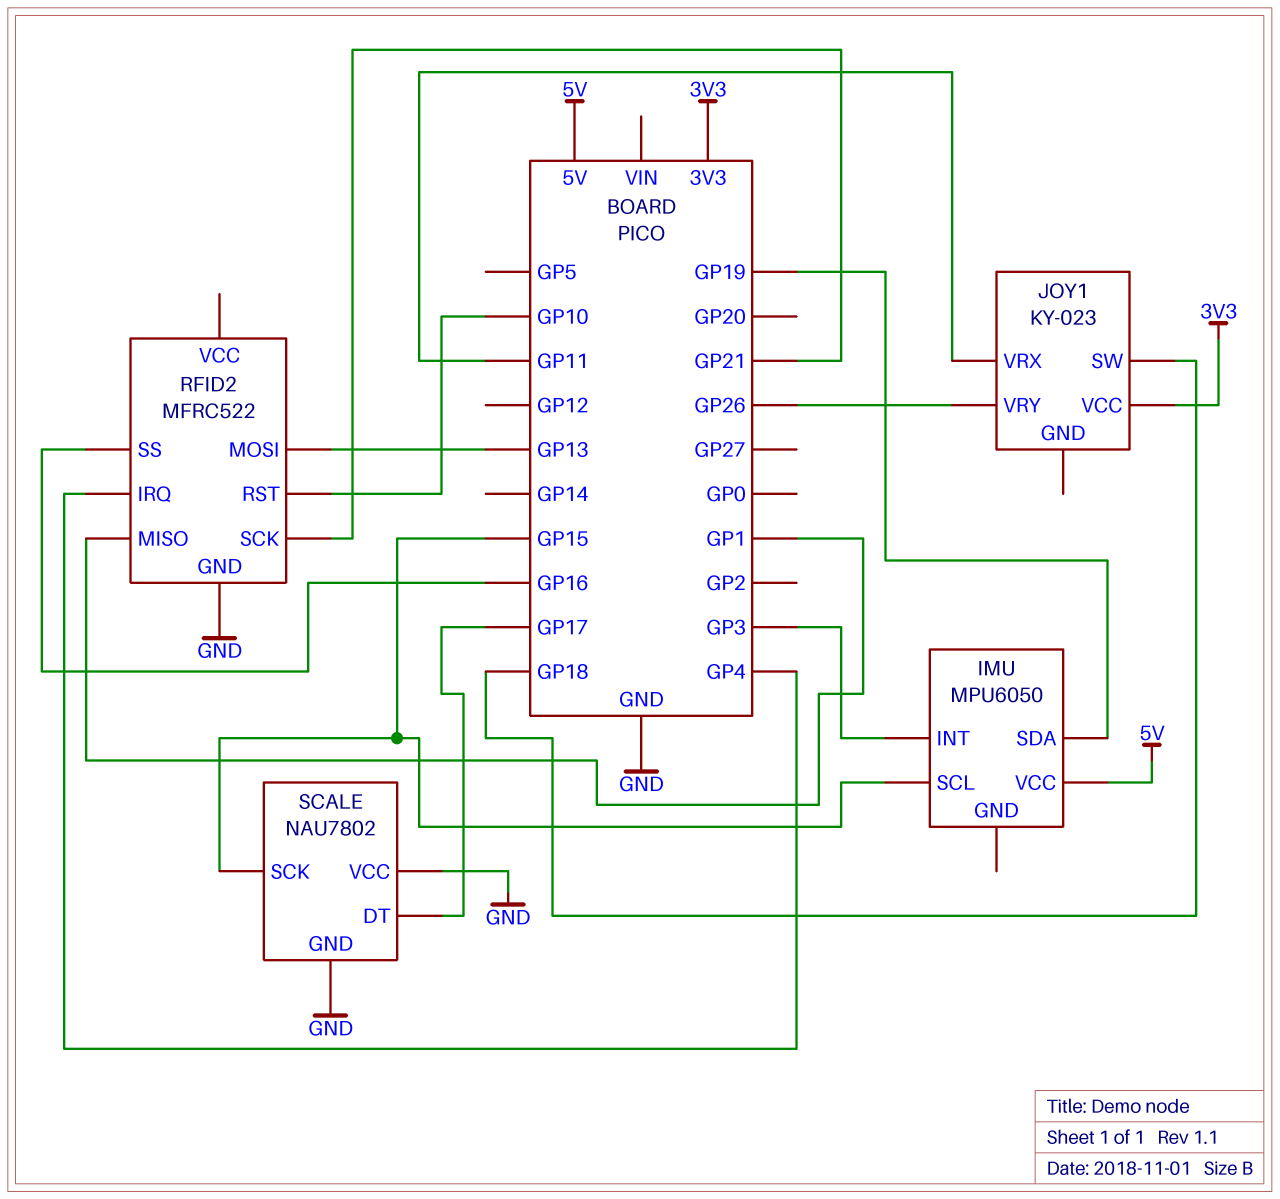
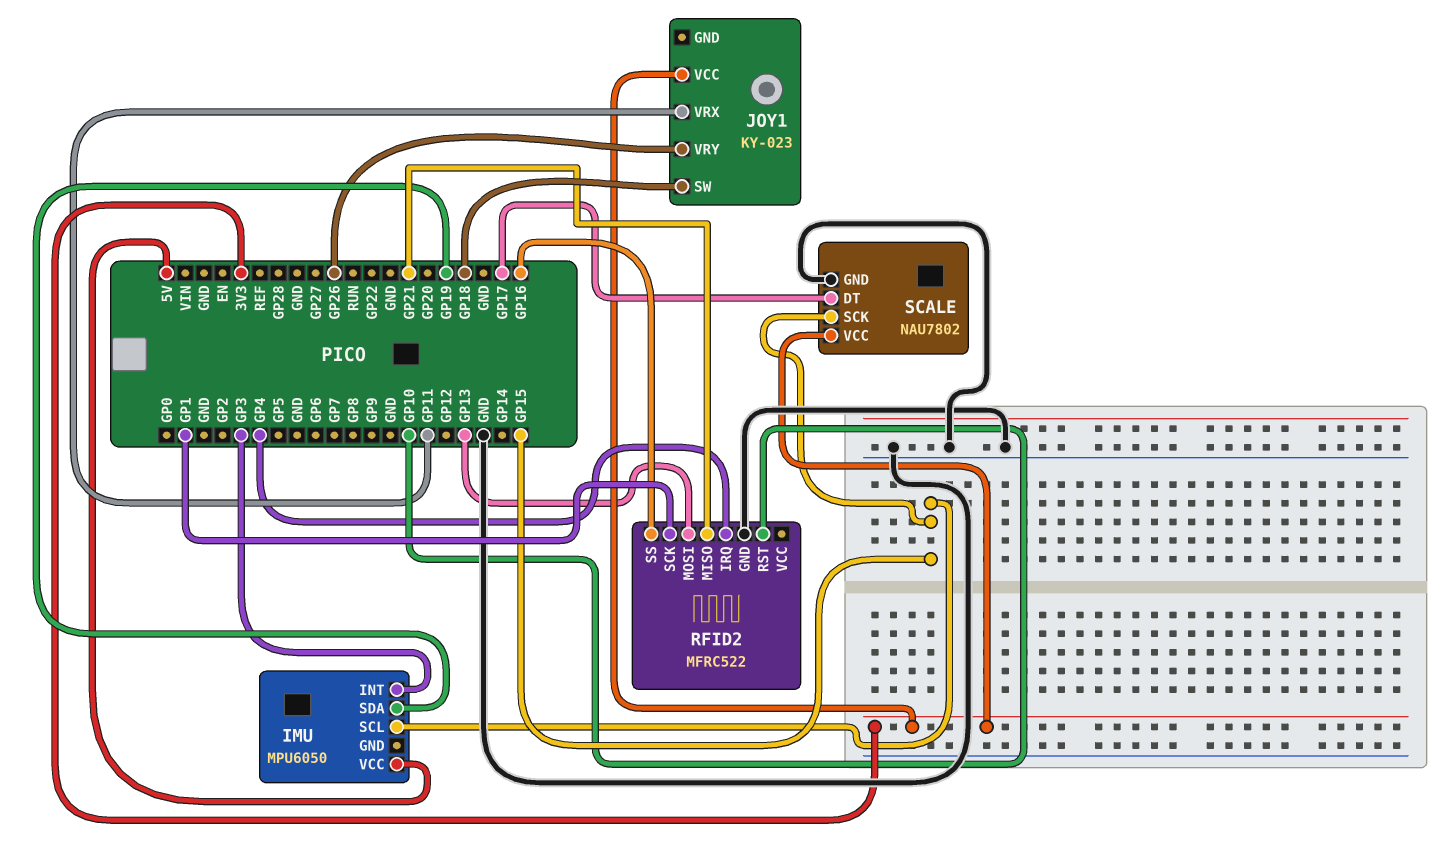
RFID2 pin MISO: GP1 -> GP21
RFID2 pin SCK: GP21 -> GP1
SCALE pin VCC: GND -> 3V3

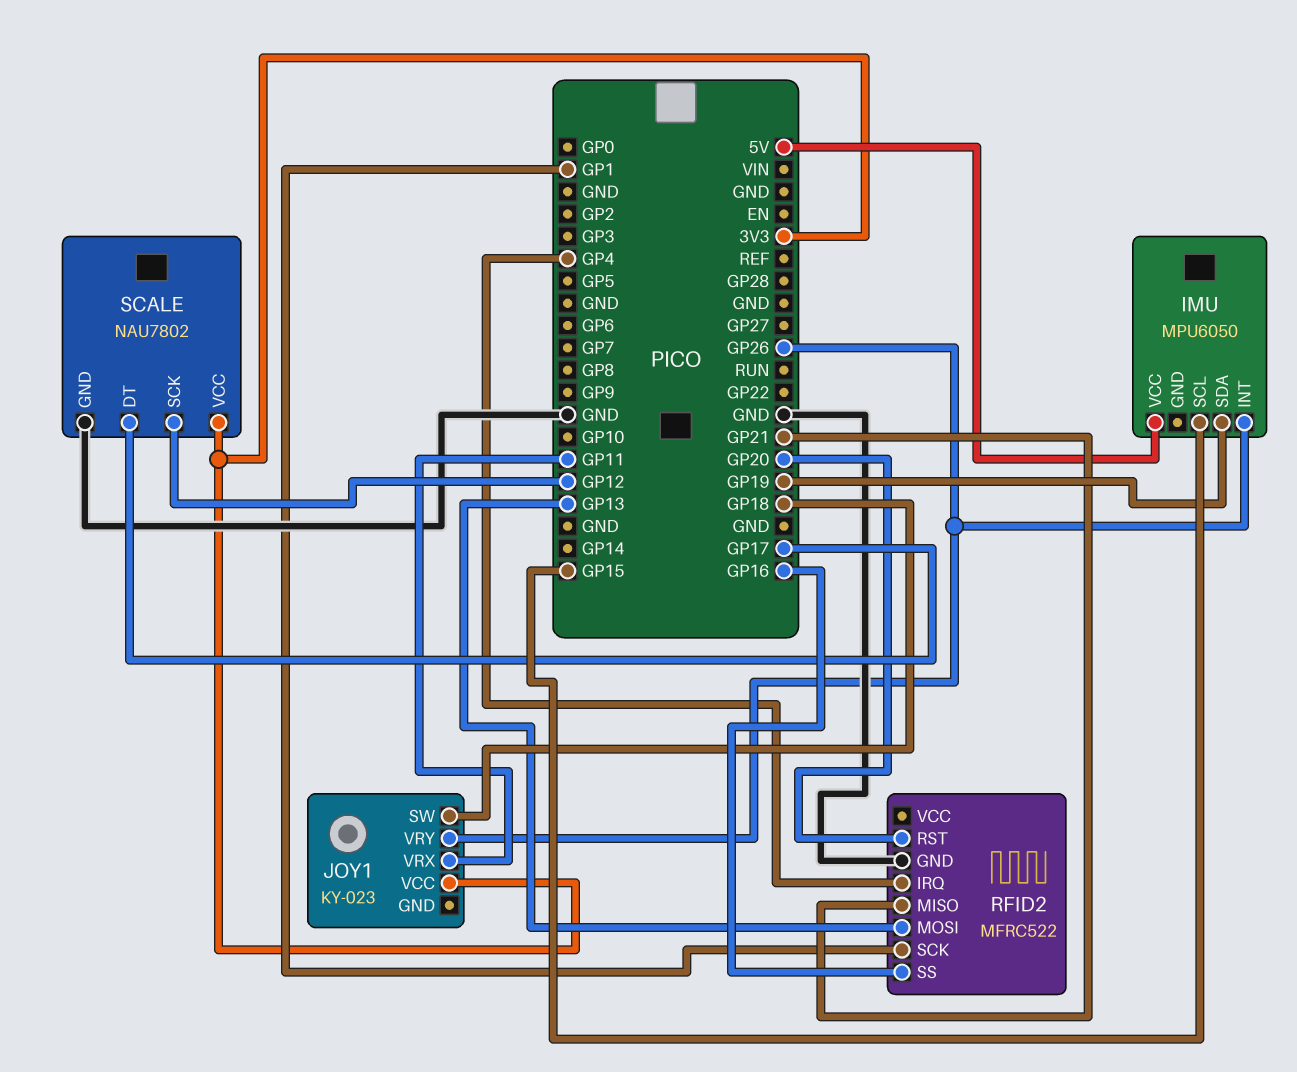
IMU pin INT: GP3 -> GP26
RFID2 pin RST: GP10 -> GP20
SCALE pin SCK: GP15 -> GP12

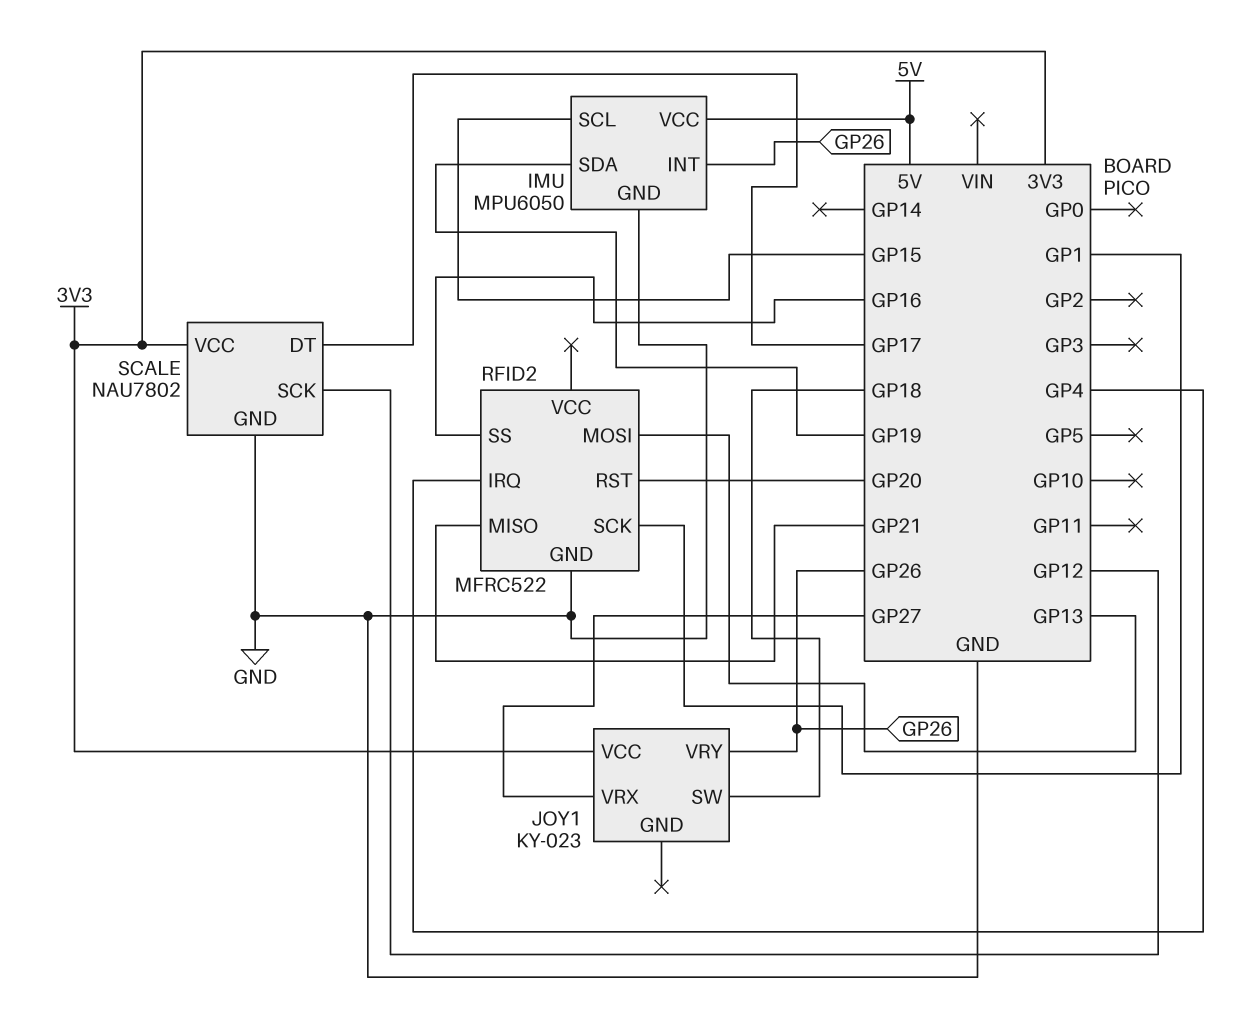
IMU pin GND: none -> GND
JOY1 pin VRX: GP11 -> GP27

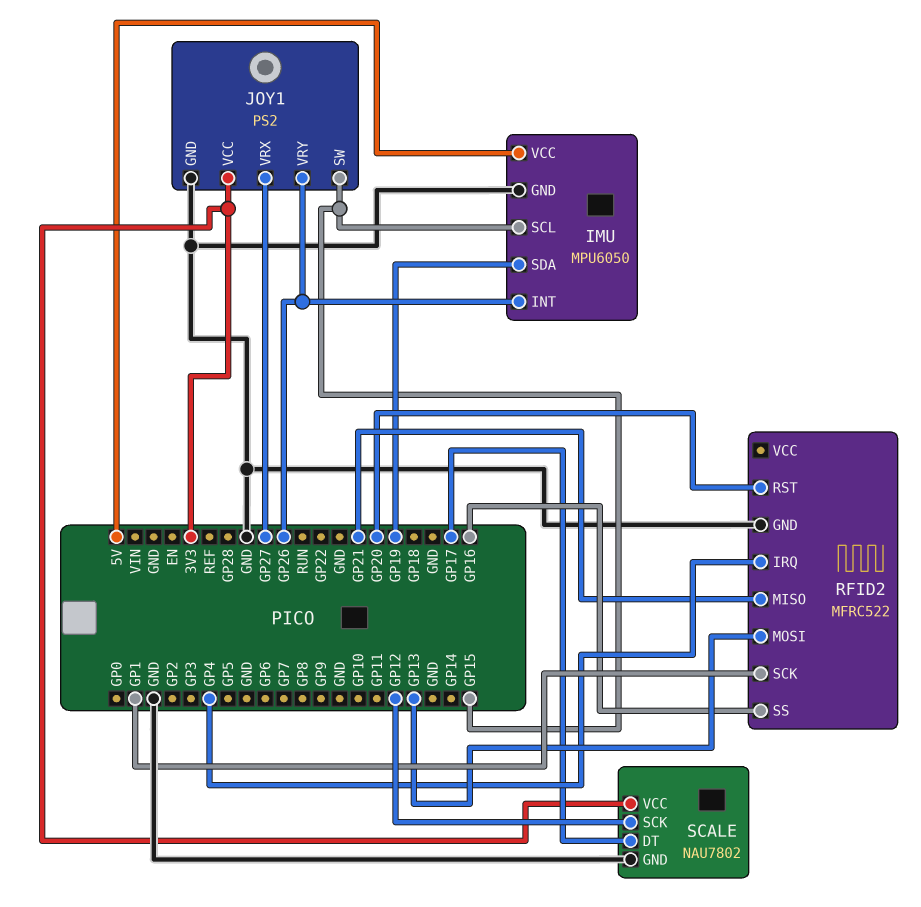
JOY1: KY-023 -> PS2
JOY1 pin GND: none -> GND
JOY1 pin SW: GP18 -> GP15

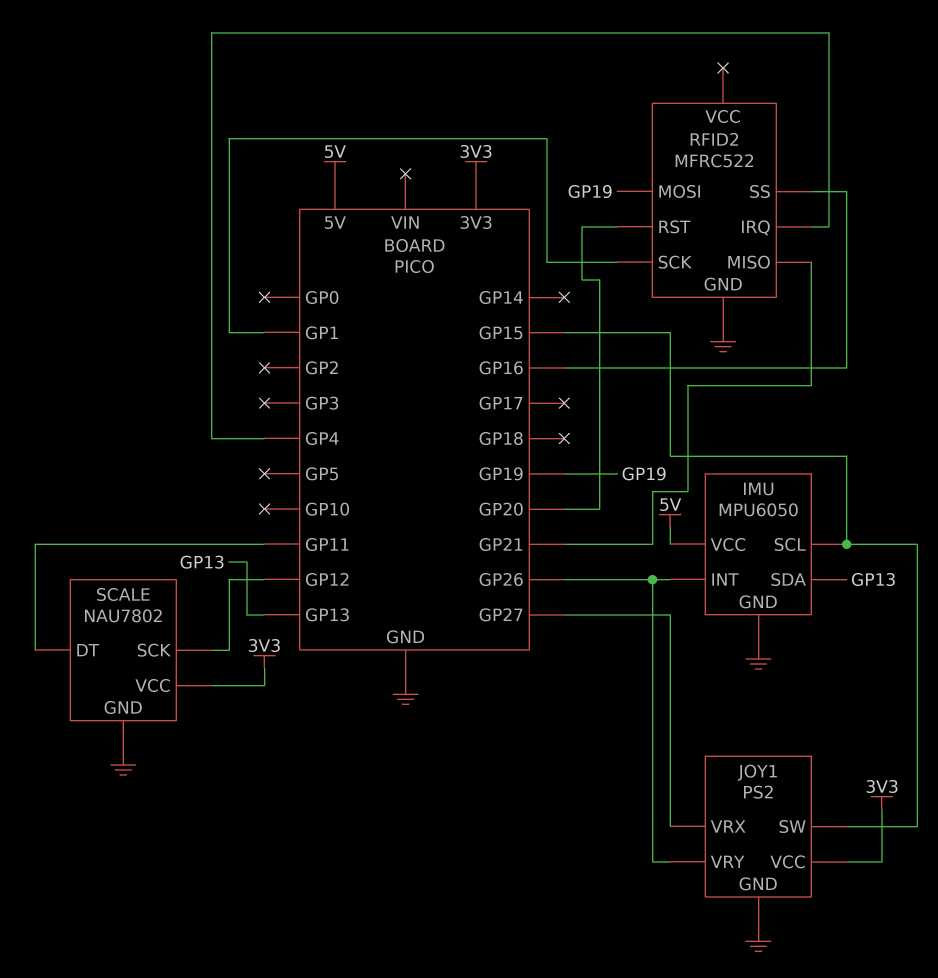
IMU pin SDA: GP19 -> GP13
RFID2 pin MOSI: GP13 -> GP19
SCALE pin DT: GP17 -> GP11

